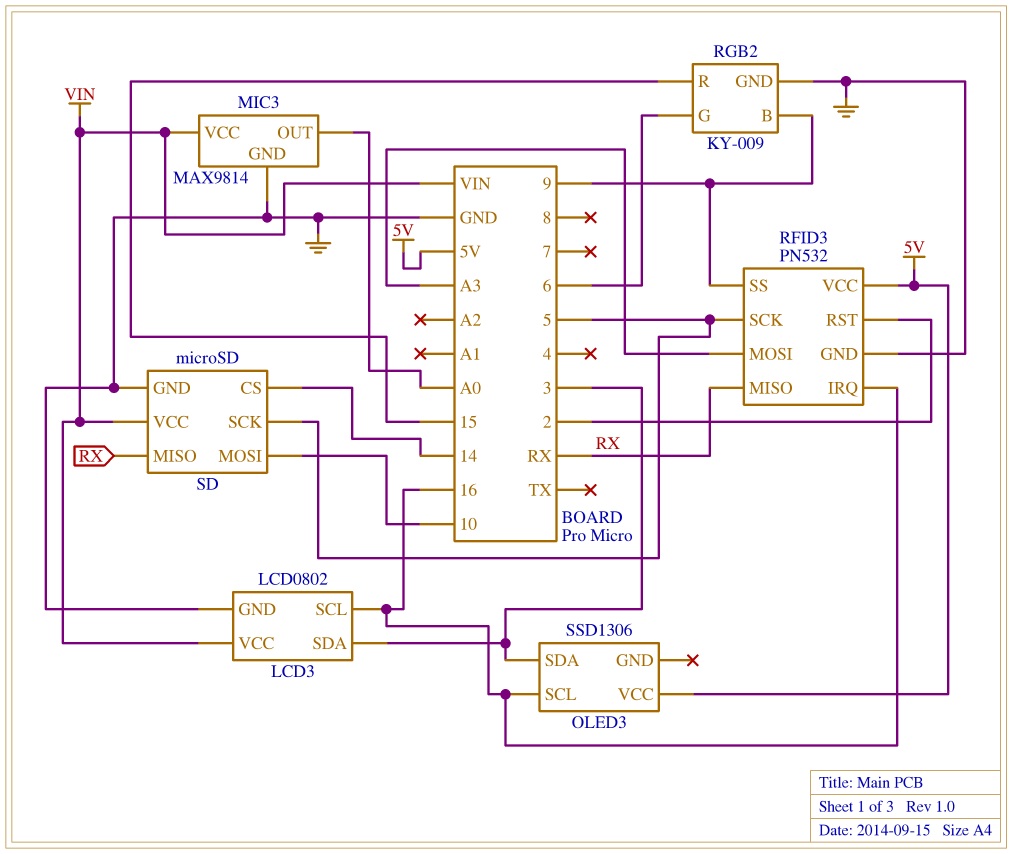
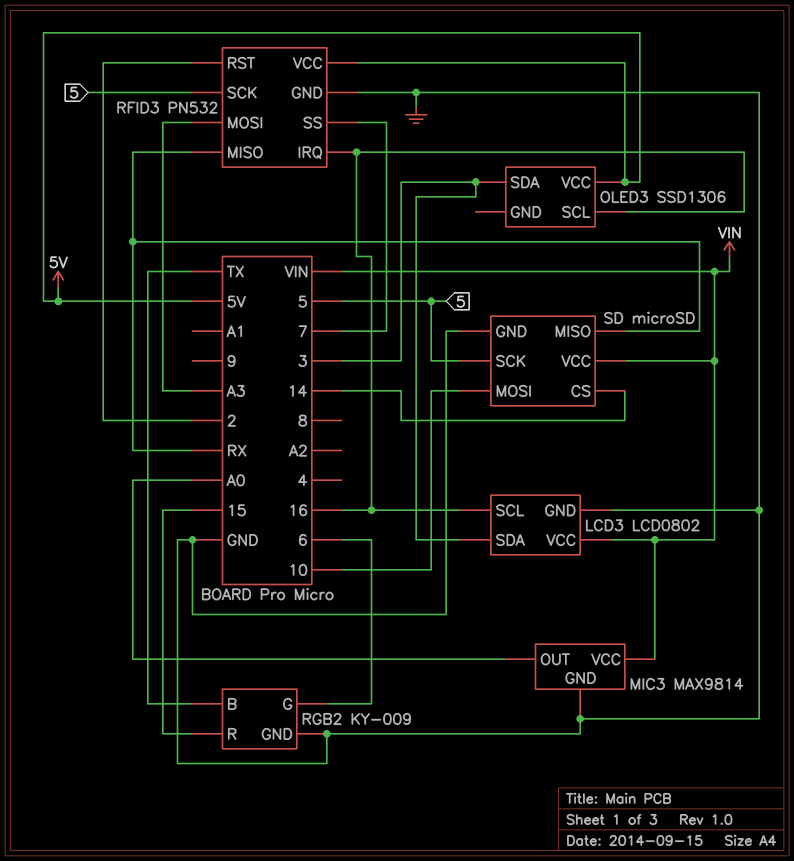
RFID3 pin SS: 9 -> 7
RGB2 pin B: 9 -> TX

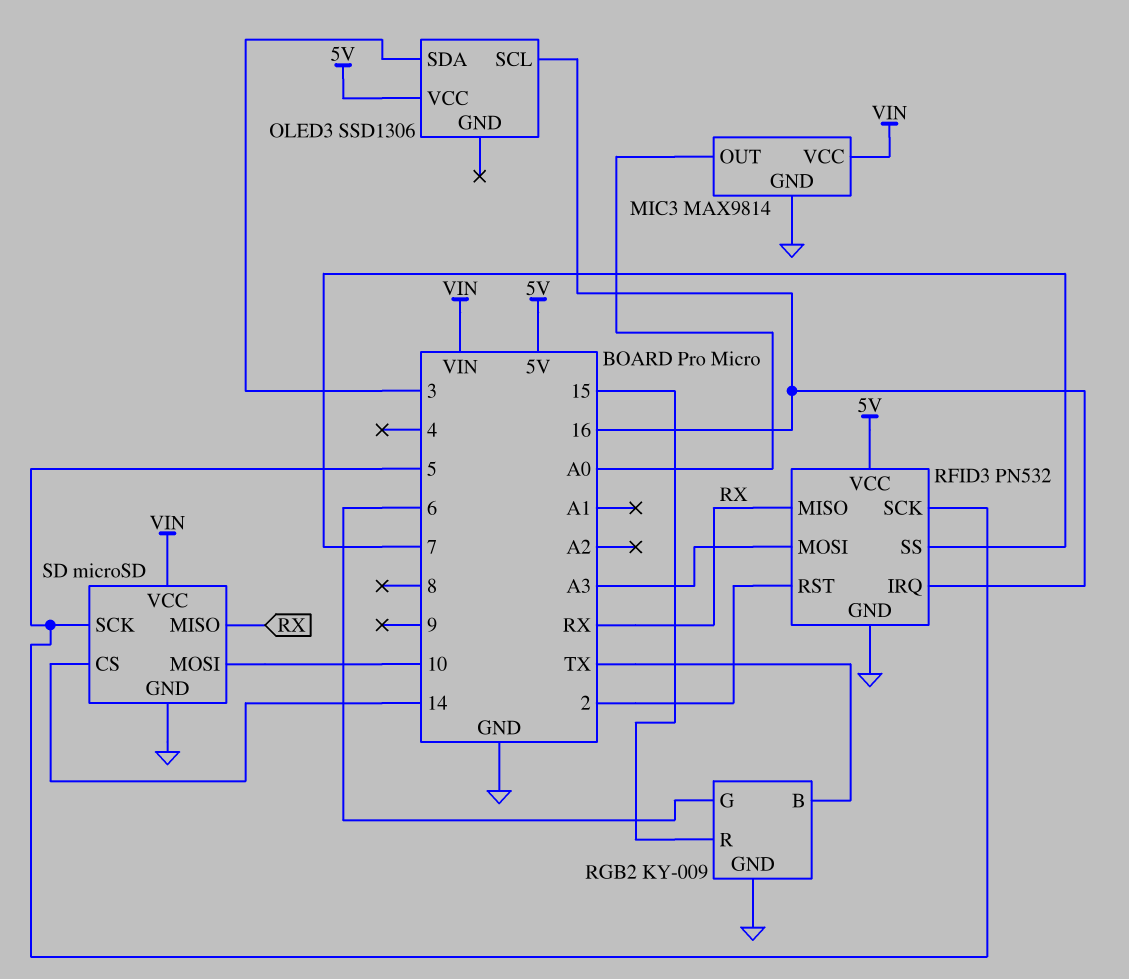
LCD3: LCD0802 -> none
LCD3 pin GND: GND -> none
LCD3 pin SCL: 16 -> none
LCD3 pin SDA: 3 -> none
LCD3 pin VCC: VIN -> none

